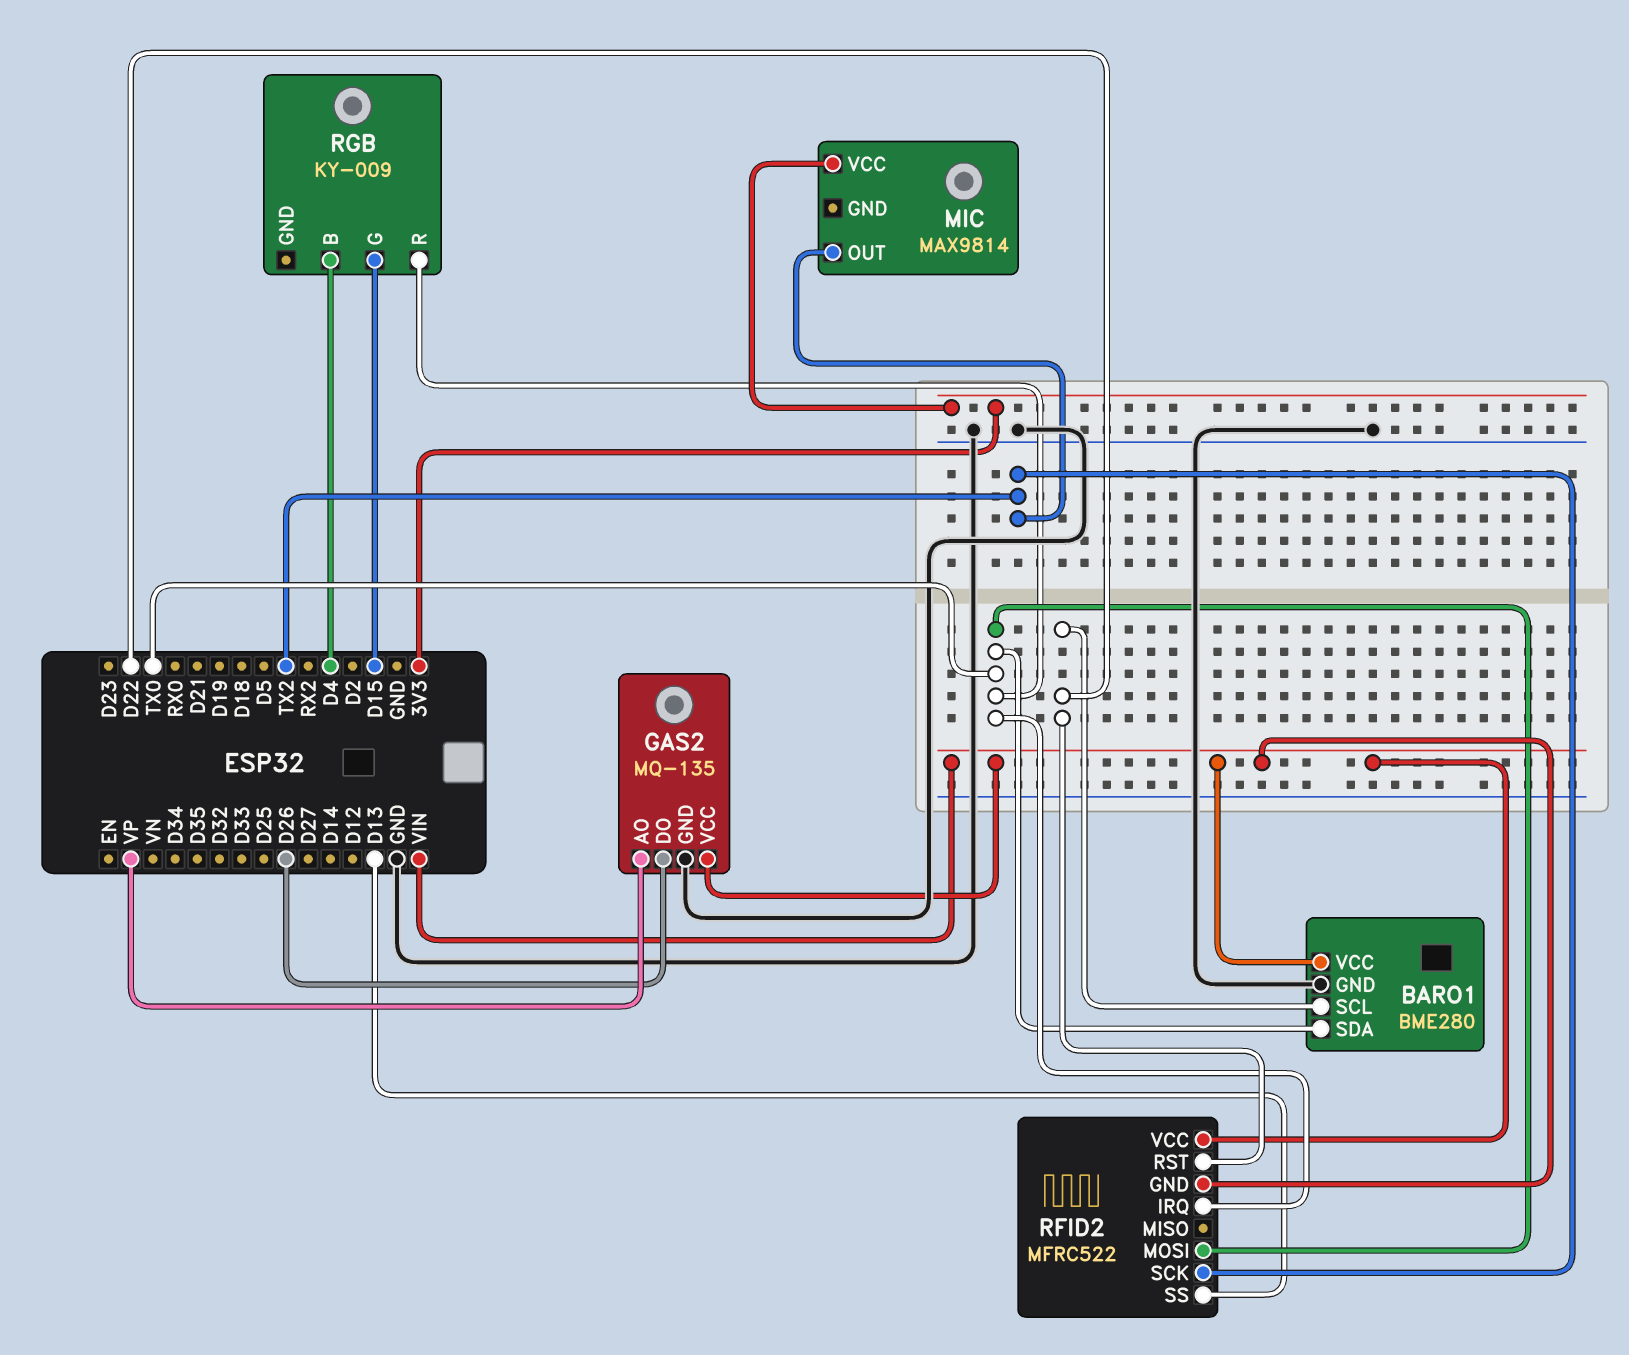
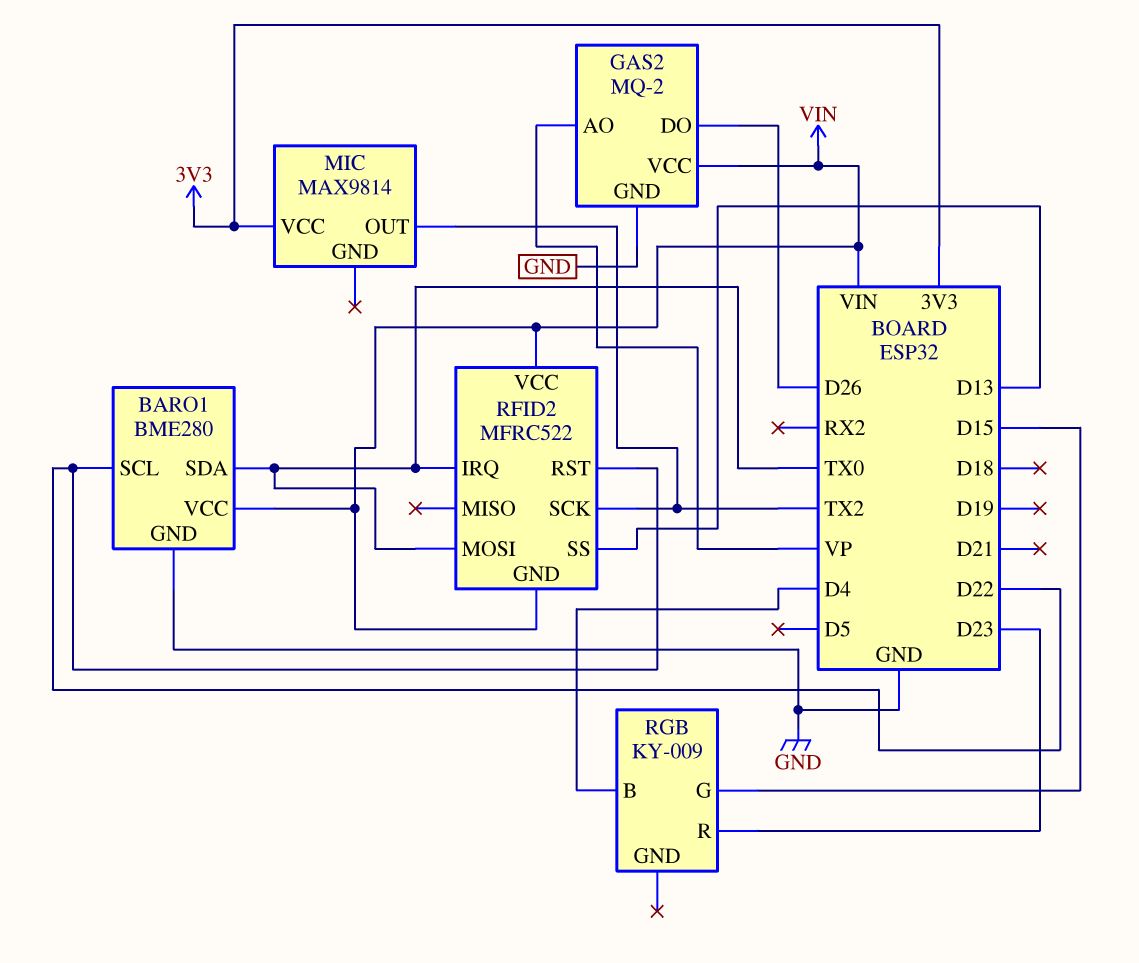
GAS2: MQ-135 -> MQ-2
RGB pin R: TX0 -> D23

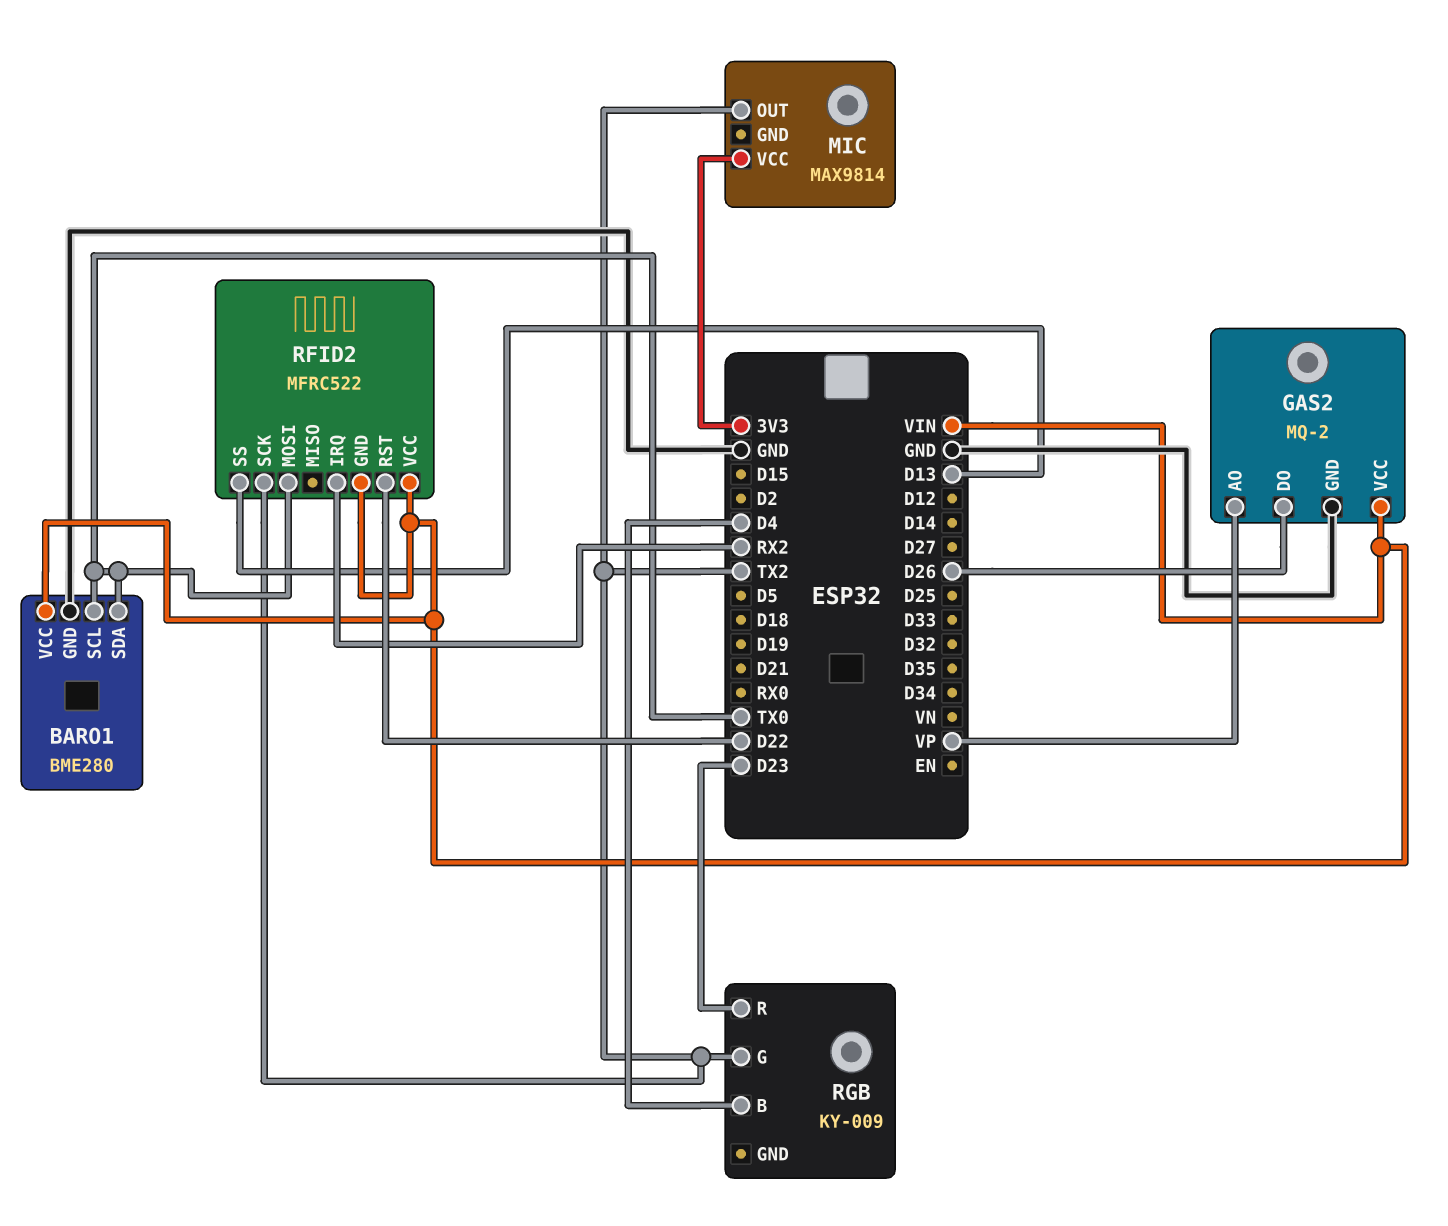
BARO1 pin SCL: D22 -> TX0
RFID2 pin IRQ: TX0 -> RX2
RGB pin G: D15 -> TX2

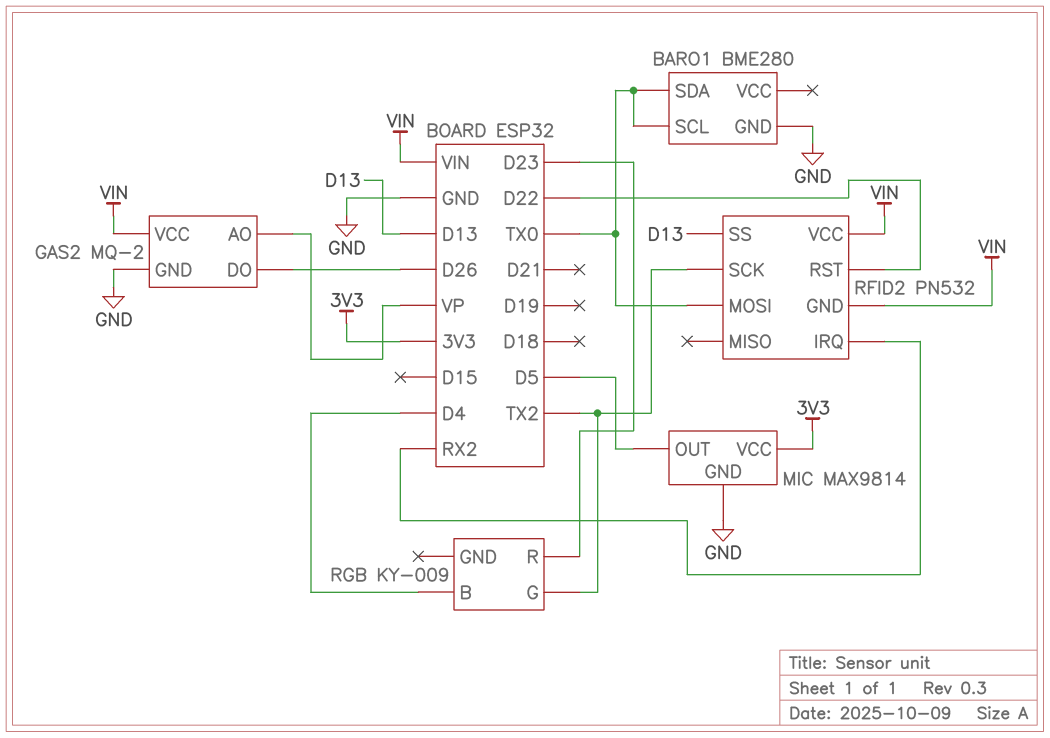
BARO1 pin VCC: VIN -> none
MIC pin GND: none -> GND
MIC pin OUT: TX2 -> D5
RFID2: MFRC522 -> PN532

